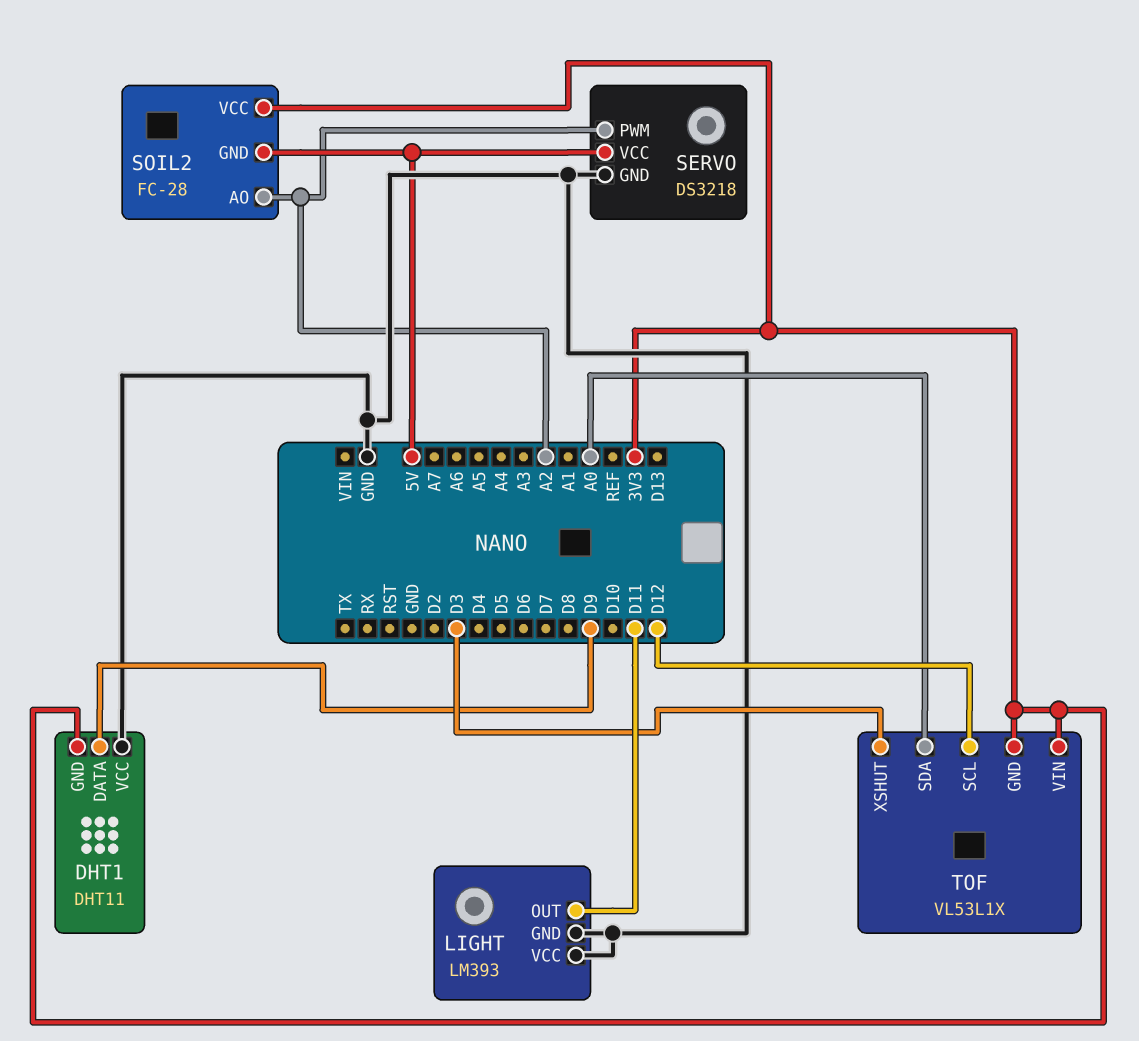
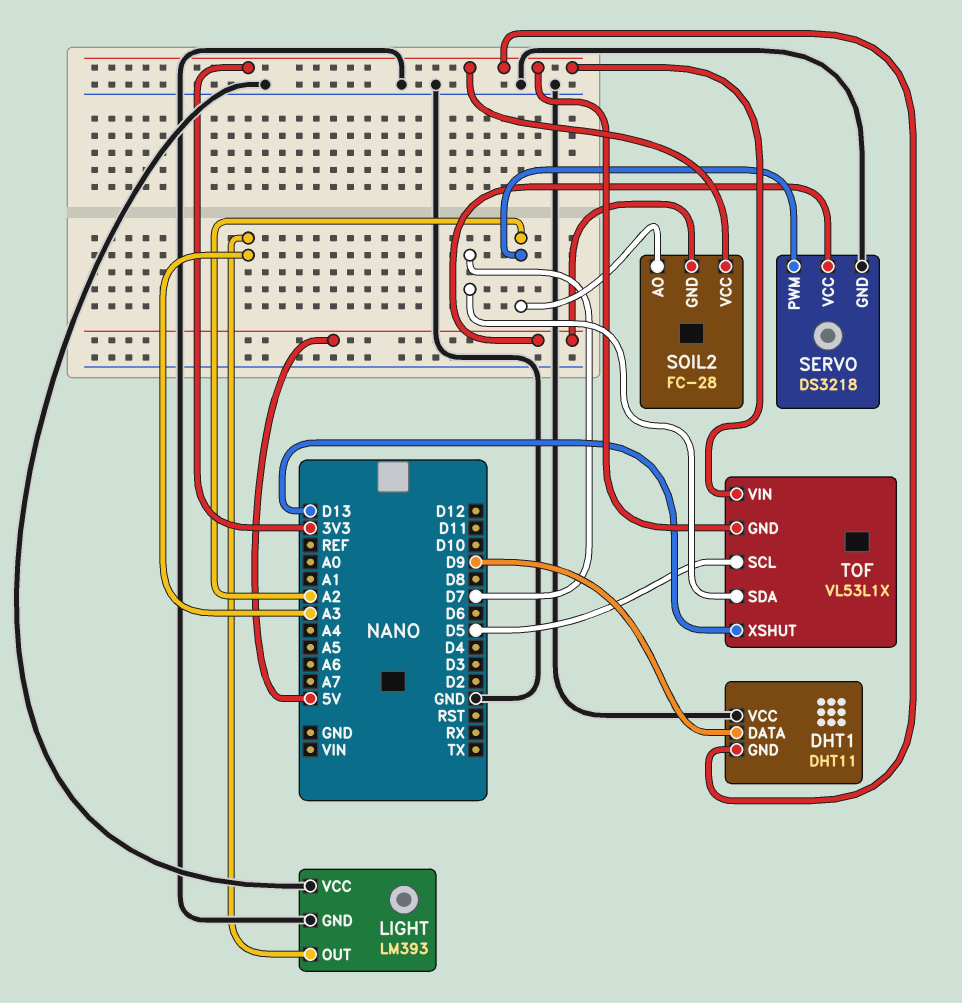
LIGHT pin OUT: D11 -> A3
TOF pin SCL: D12 -> D5
TOF pin SDA: A0 -> D7
TOF pin XSHUT: D3 -> D13

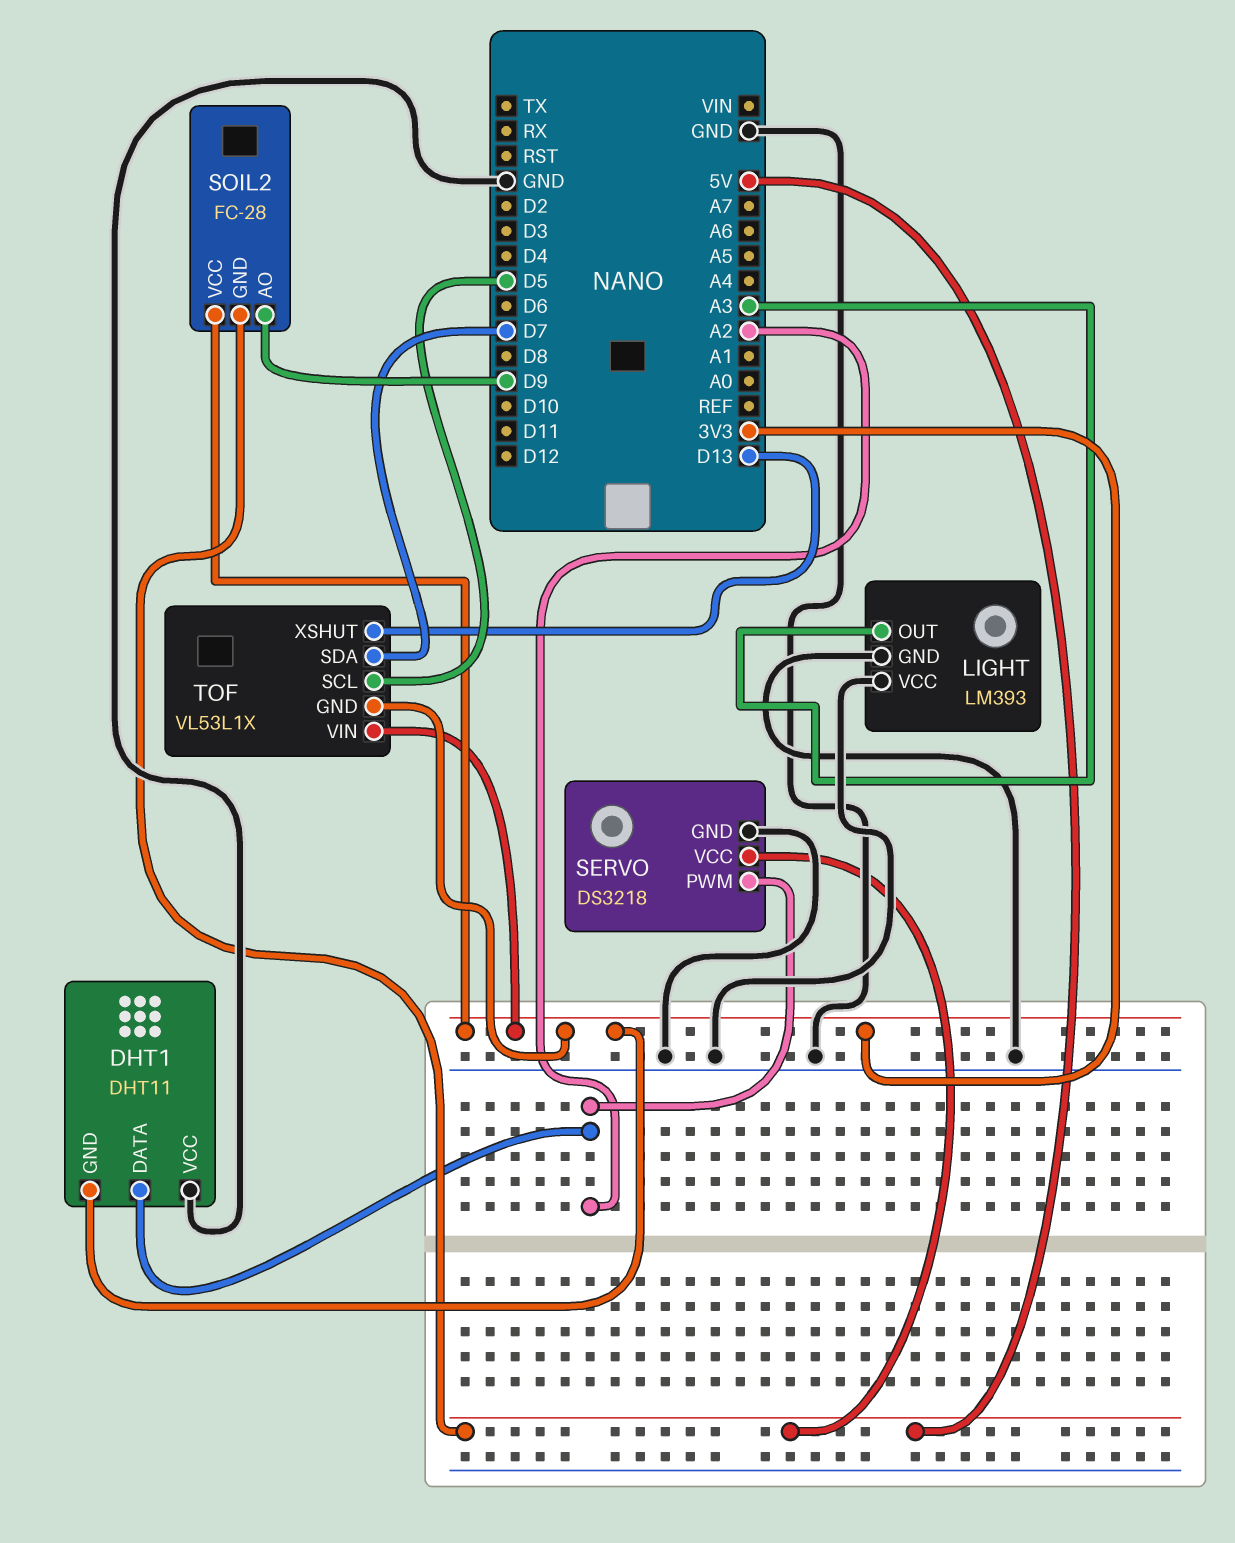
DHT1 pin DATA: D9 -> A2
SOIL2 pin AO: A2 -> D9

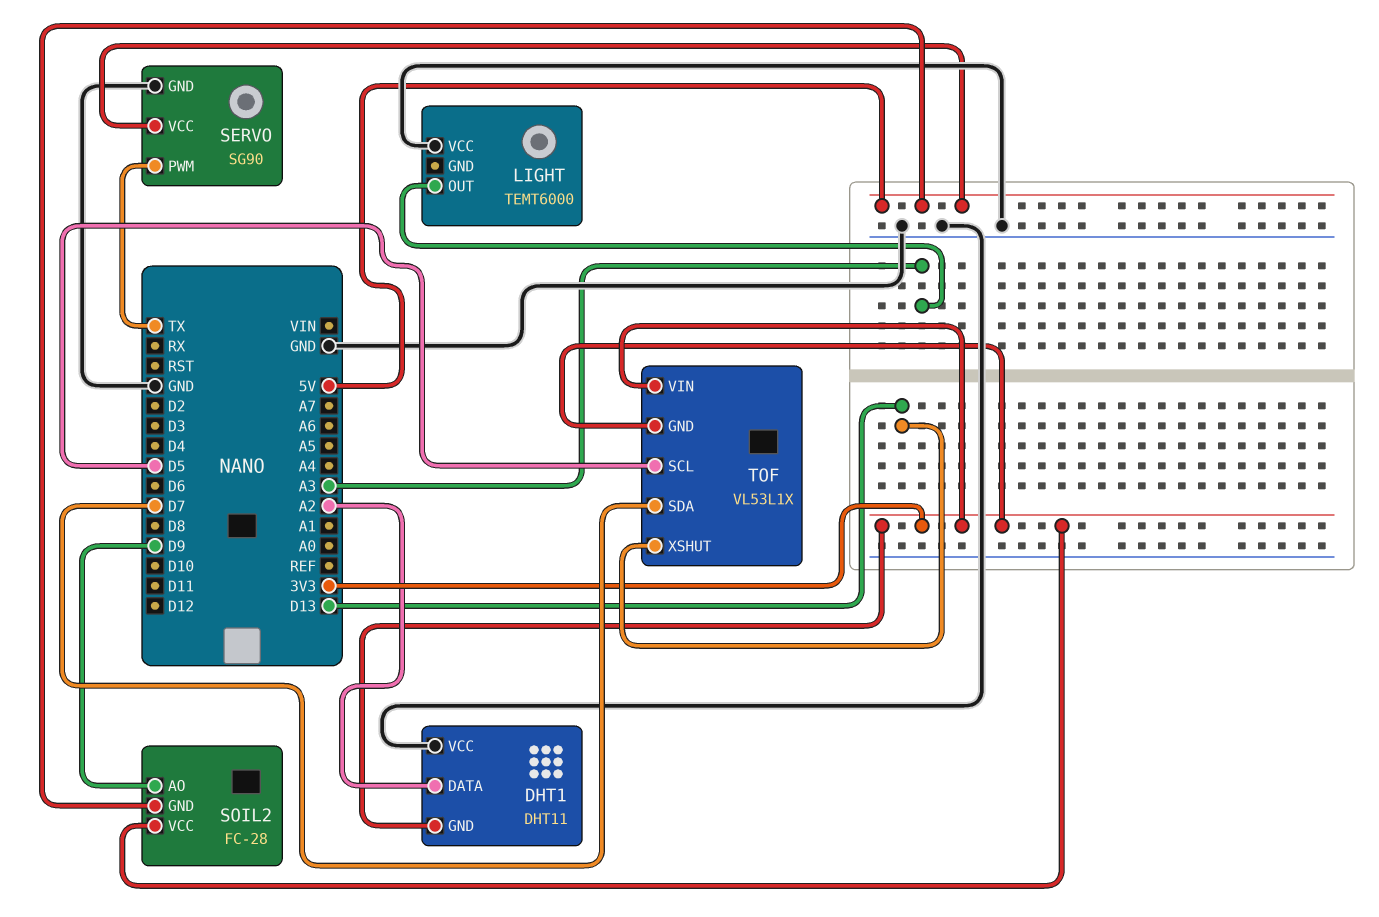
LIGHT: LM393 -> TEMT6000
LIGHT pin GND: GND -> none
SERVO: DS3218 -> SG90
SERVO pin PWM: A2 -> TX

